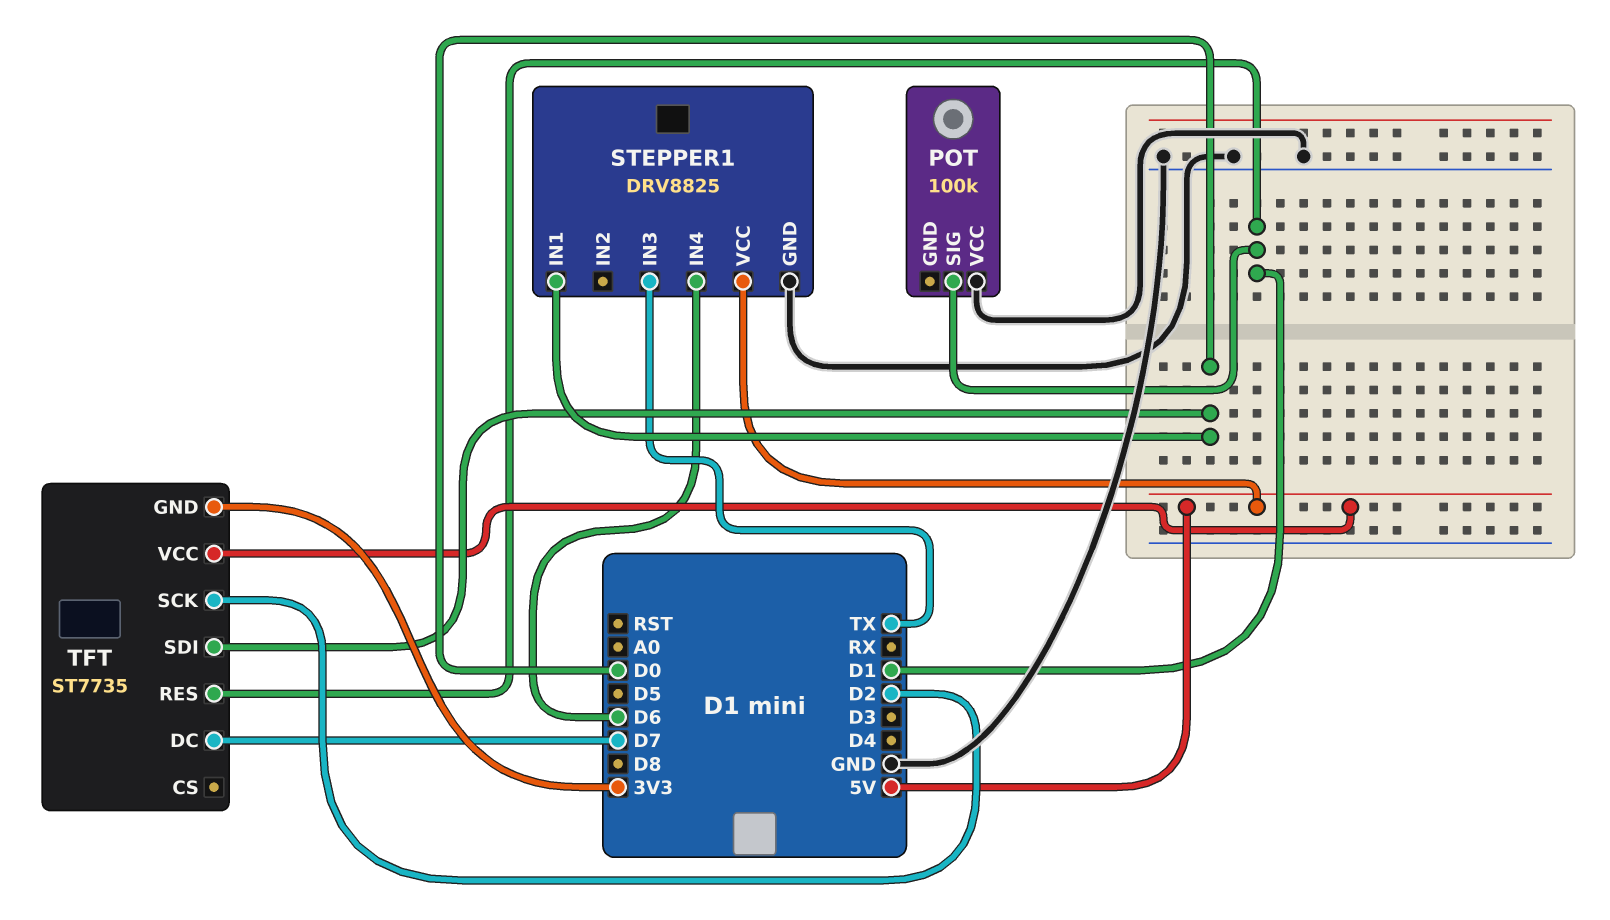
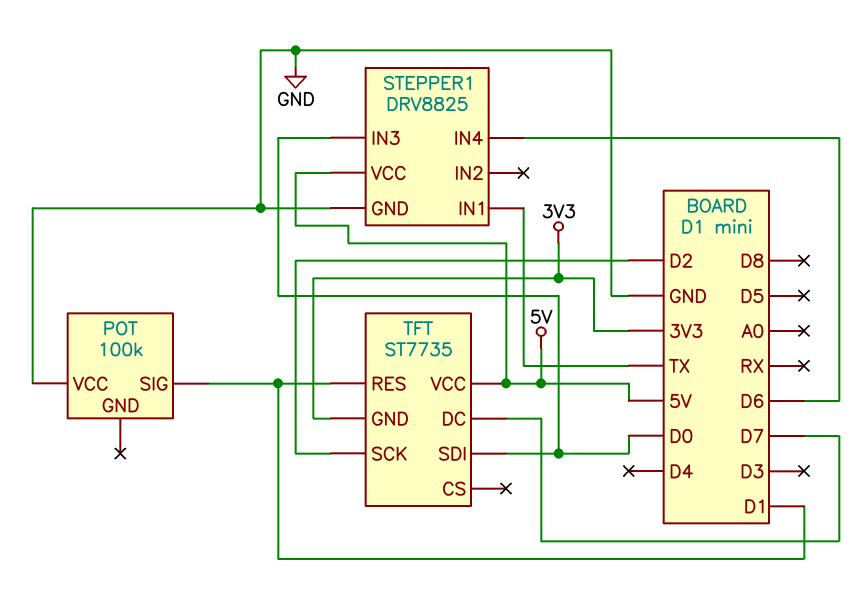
STEPPER1 pin IN1: D0 -> TX
STEPPER1 pin IN3: TX -> D0

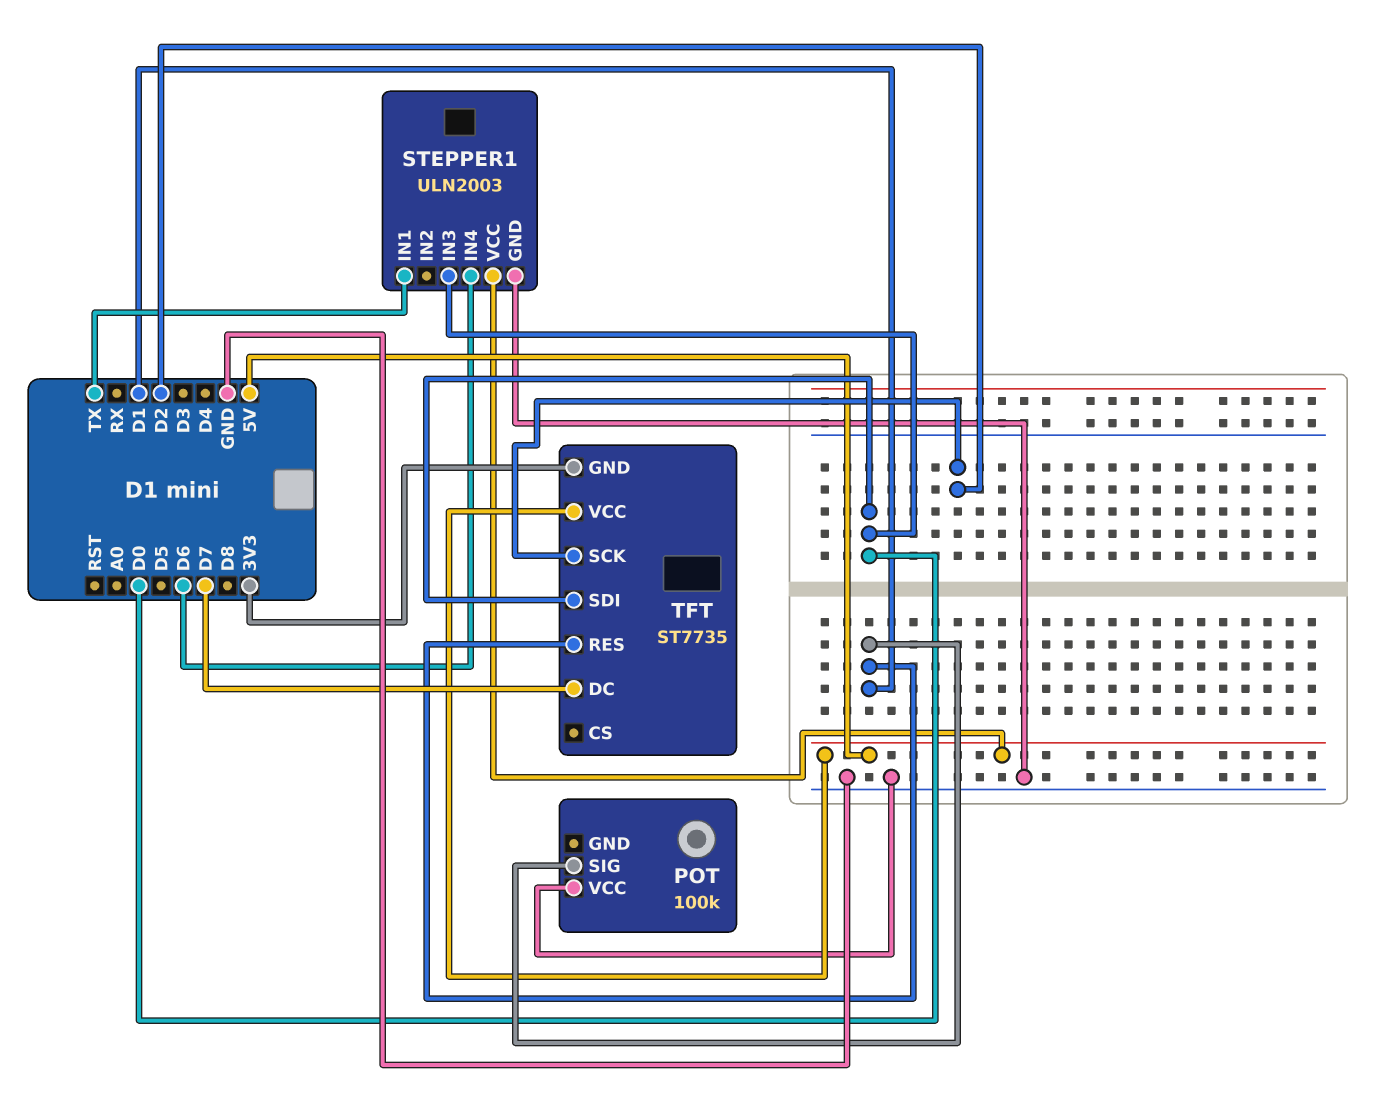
STEPPER1: DRV8825 -> ULN2003

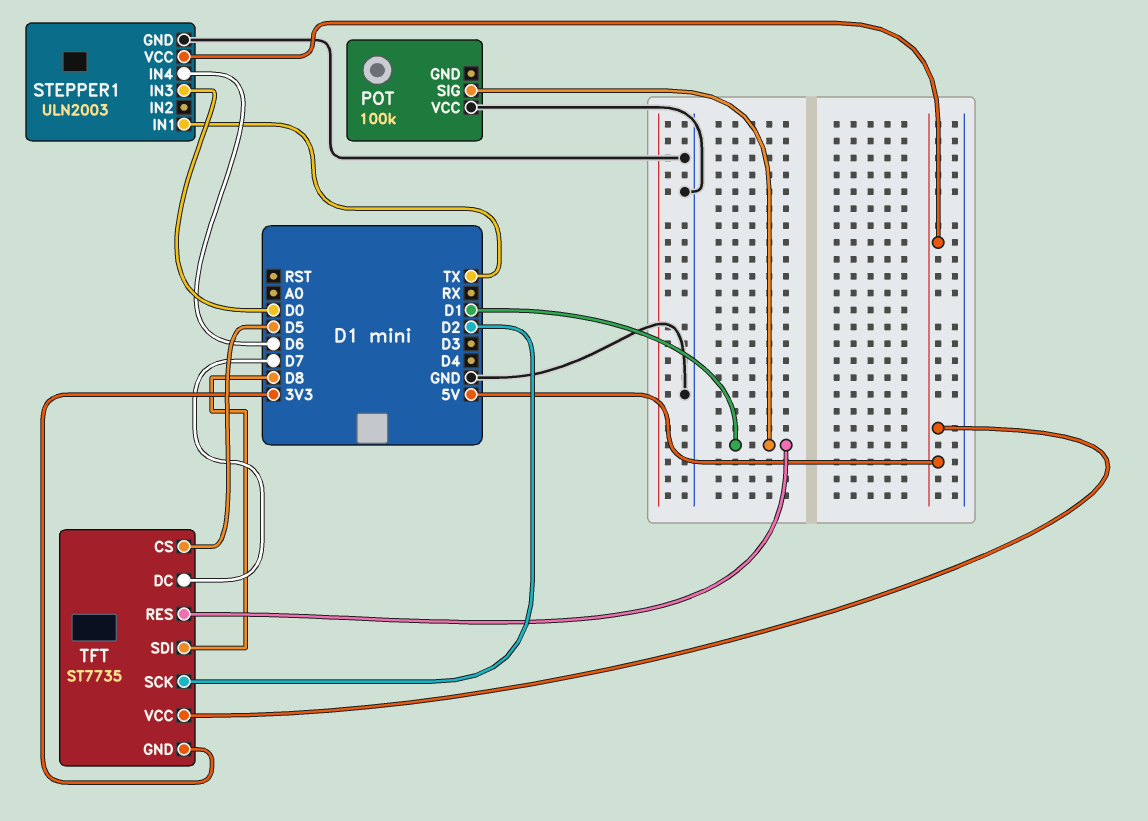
TFT pin CS: none -> D5
TFT pin SDI: D0 -> D8

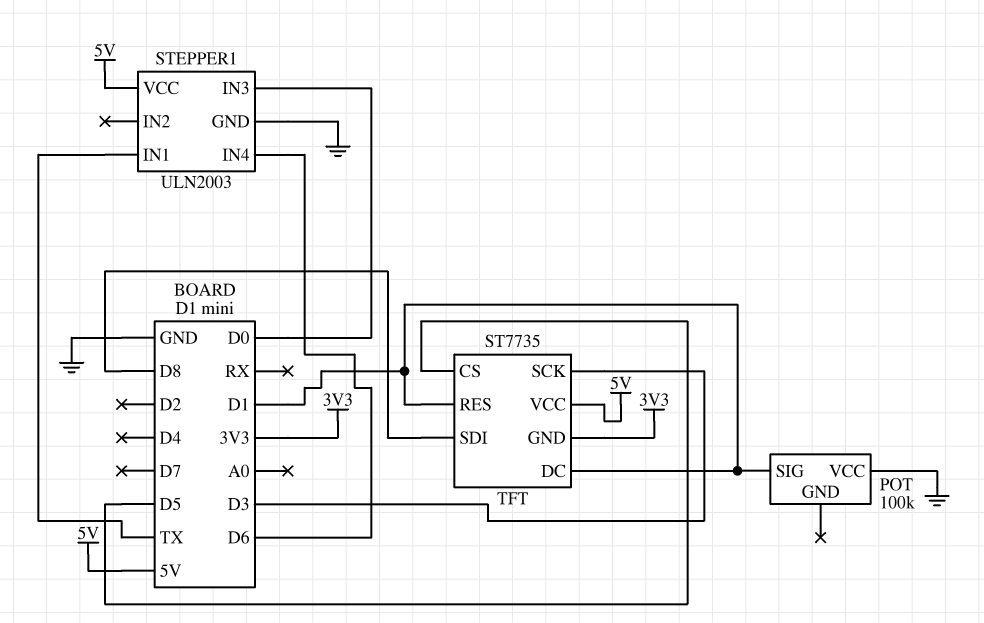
TFT pin DC: D7 -> D1
TFT pin SCK: D2 -> D3

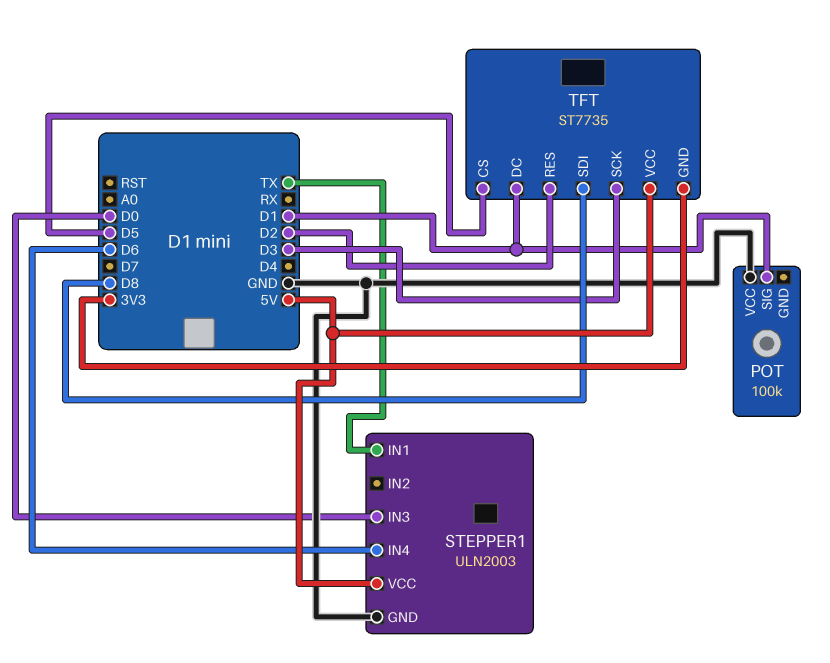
TFT pin RES: D1 -> D2

